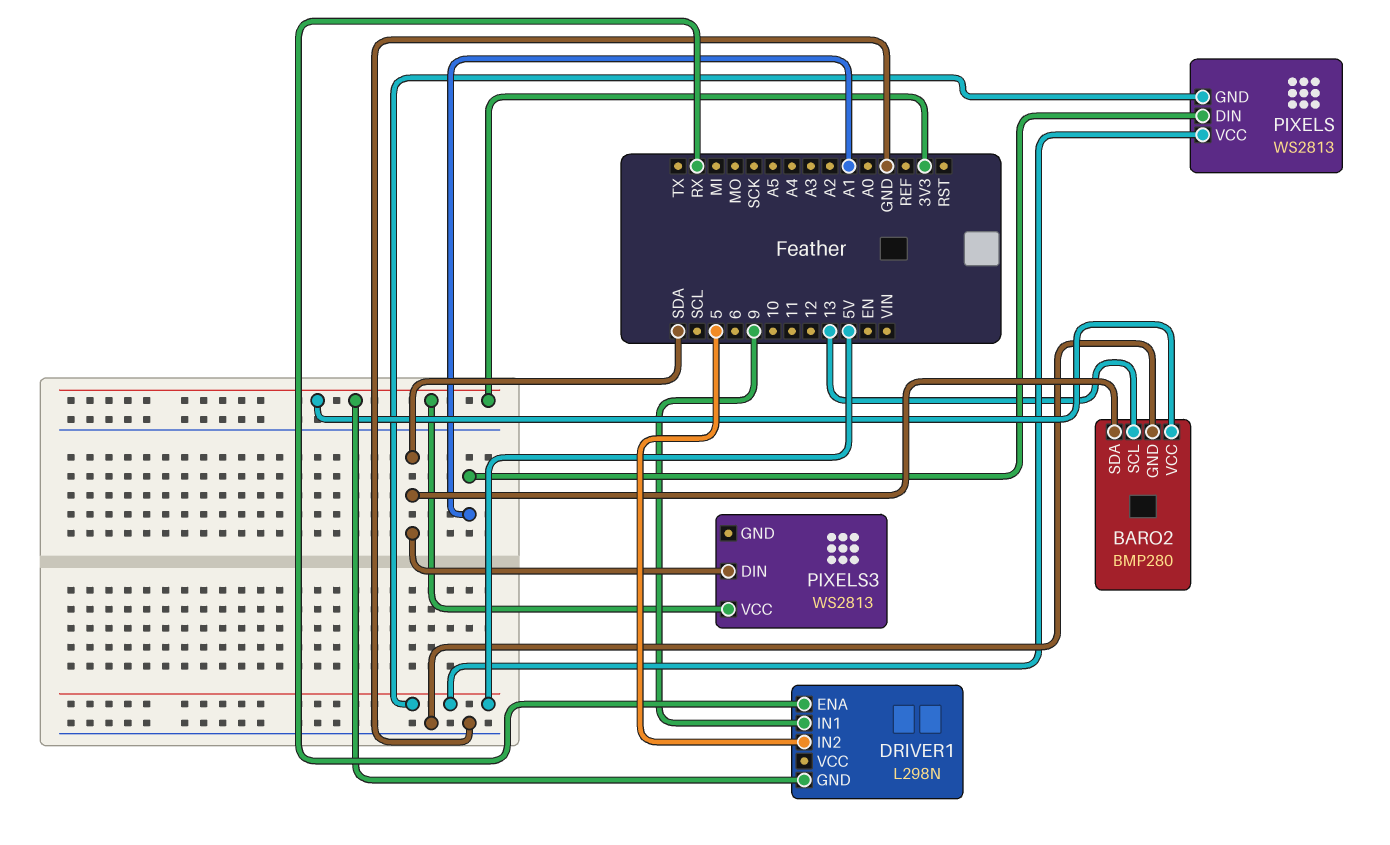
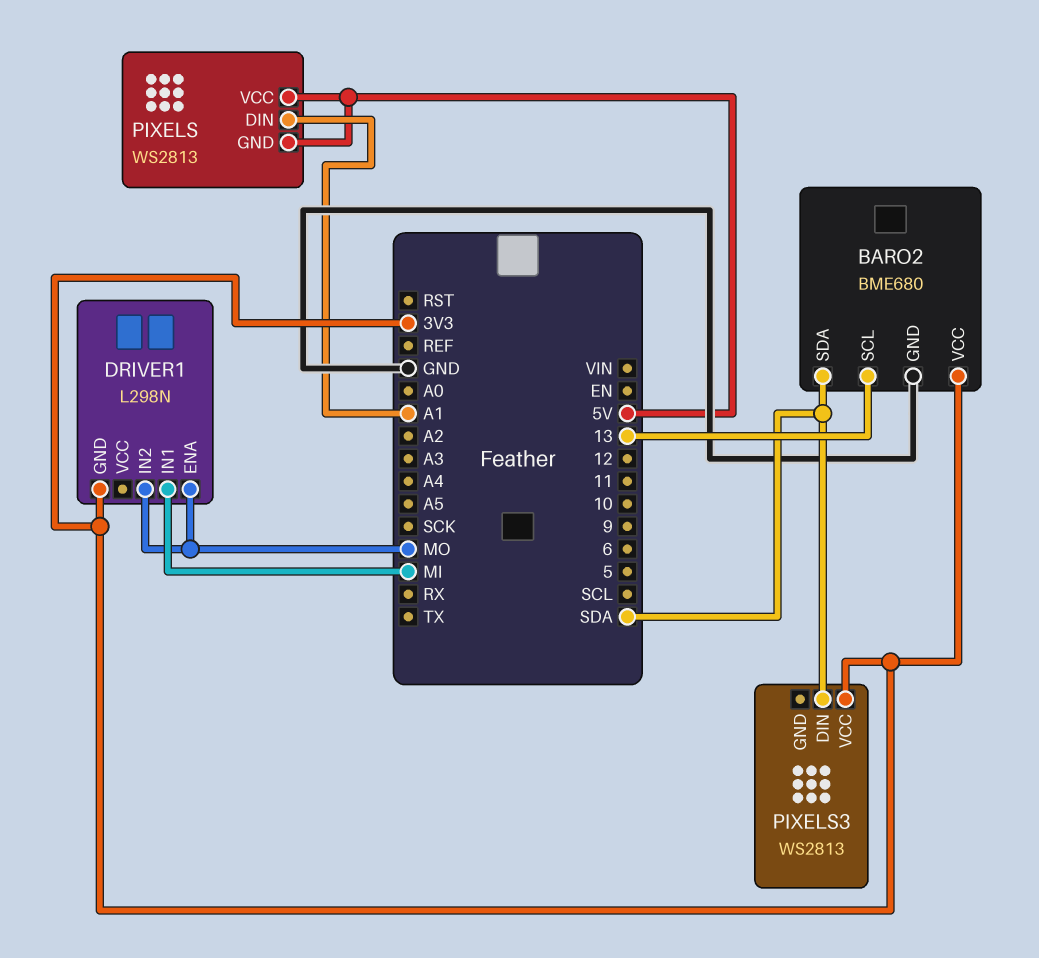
BARO2: BMP280 -> BME680
DRIVER1 pin ENA: RX -> MO
DRIVER1 pin IN1: 9 -> MI
DRIVER1 pin IN2: 5 -> MO

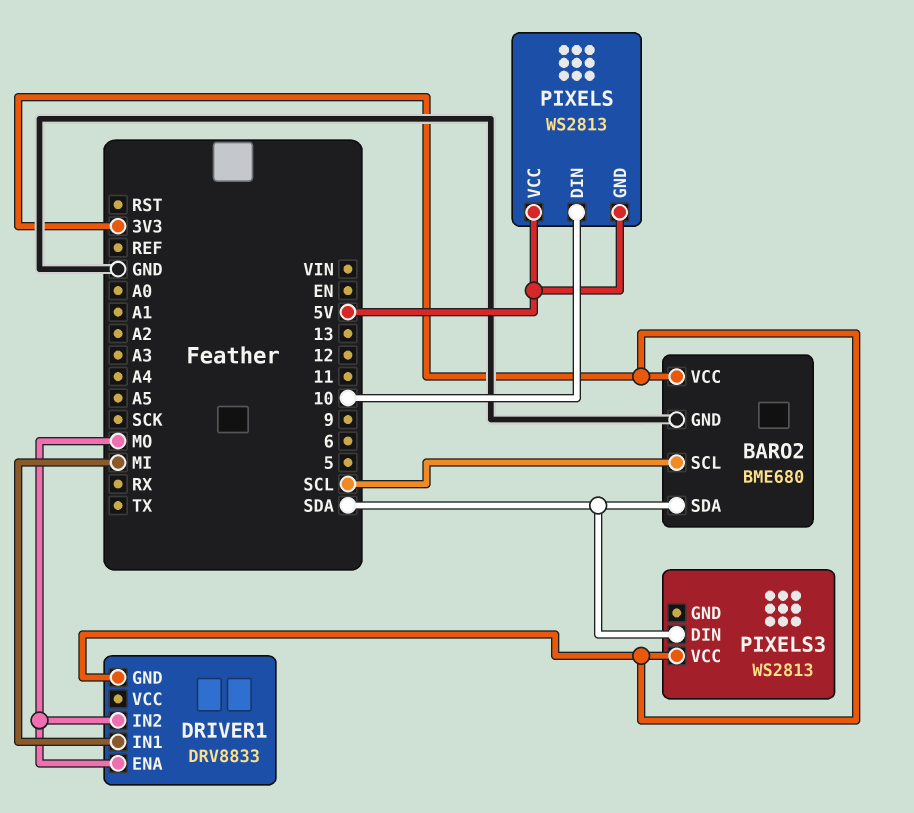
BARO2 pin SCL: 13 -> SCL
DRIVER1: L298N -> DRV8833
PIXELS pin DIN: A1 -> 10

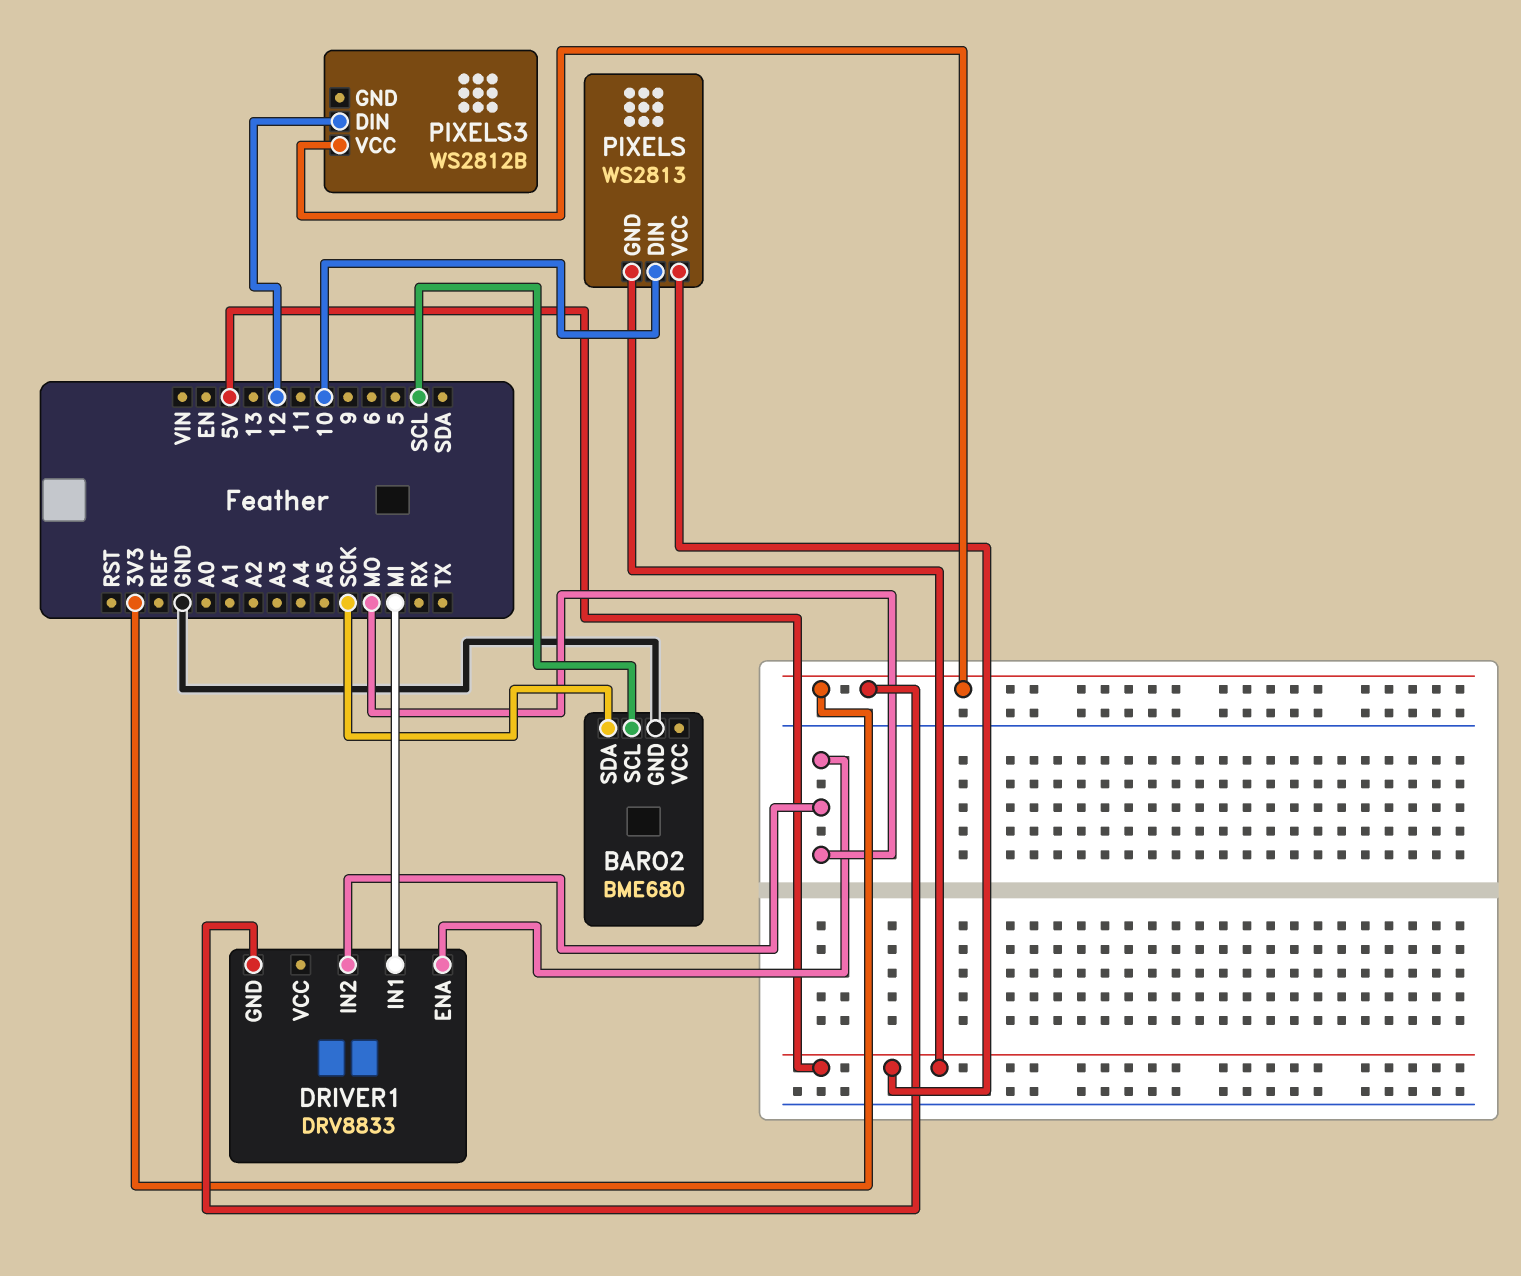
BARO2 pin SDA: SDA -> SCK
BARO2 pin VCC: 3V3 -> none
PIXELS3: WS2813 -> WS2812B
PIXELS3 pin DIN: SDA -> 12

